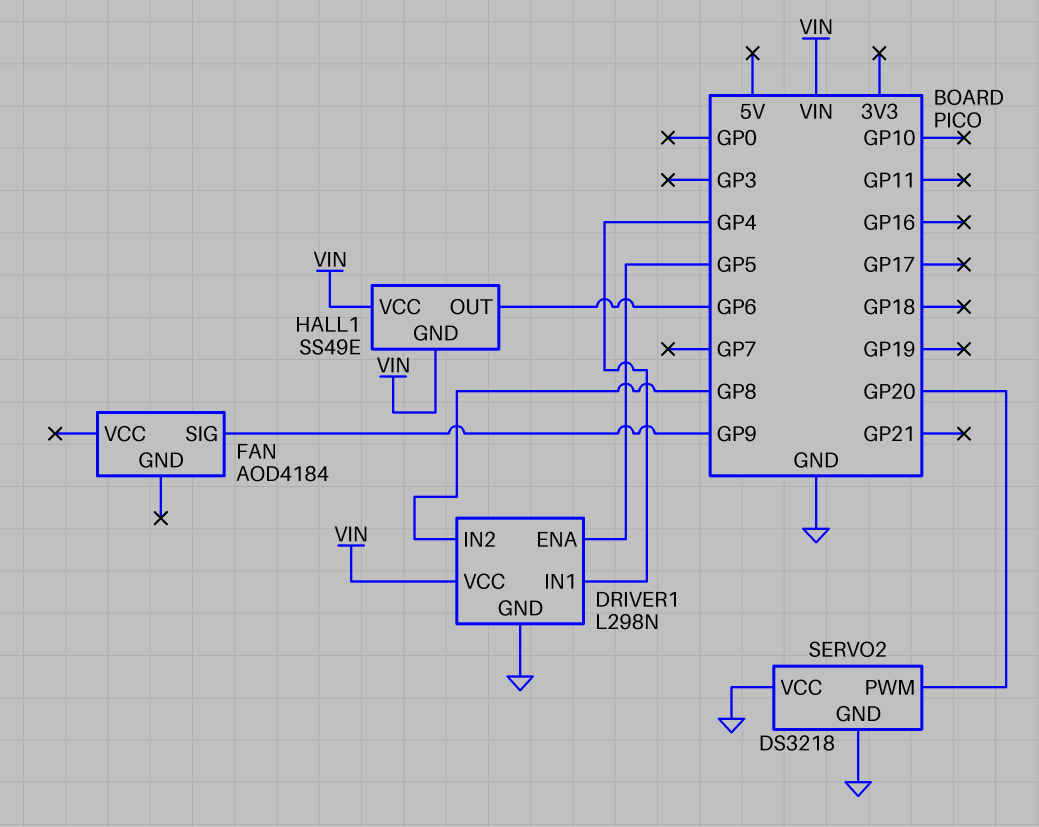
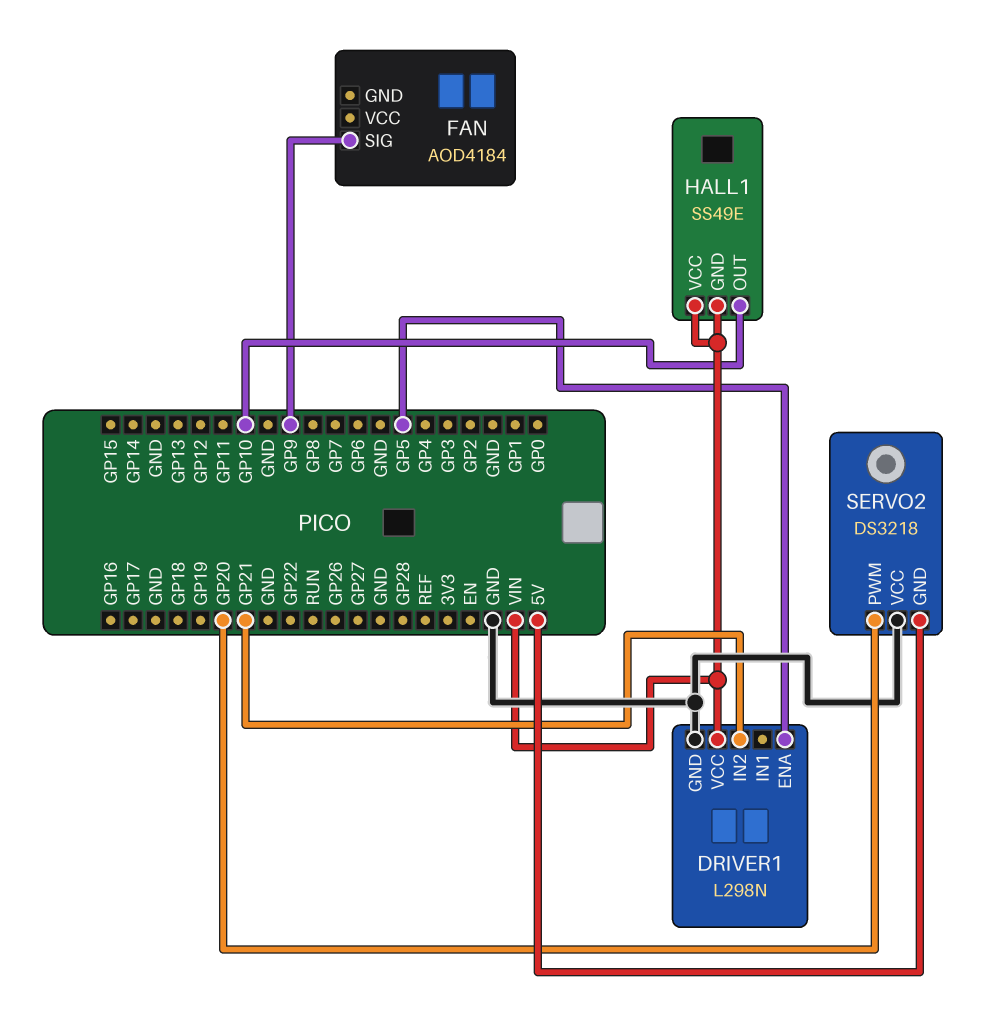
DRIVER1 pin IN1: GP4 -> none
DRIVER1 pin IN2: GP8 -> GP21
HALL1 pin OUT: GP6 -> GP10
SERVO2 pin GND: GND -> 5V

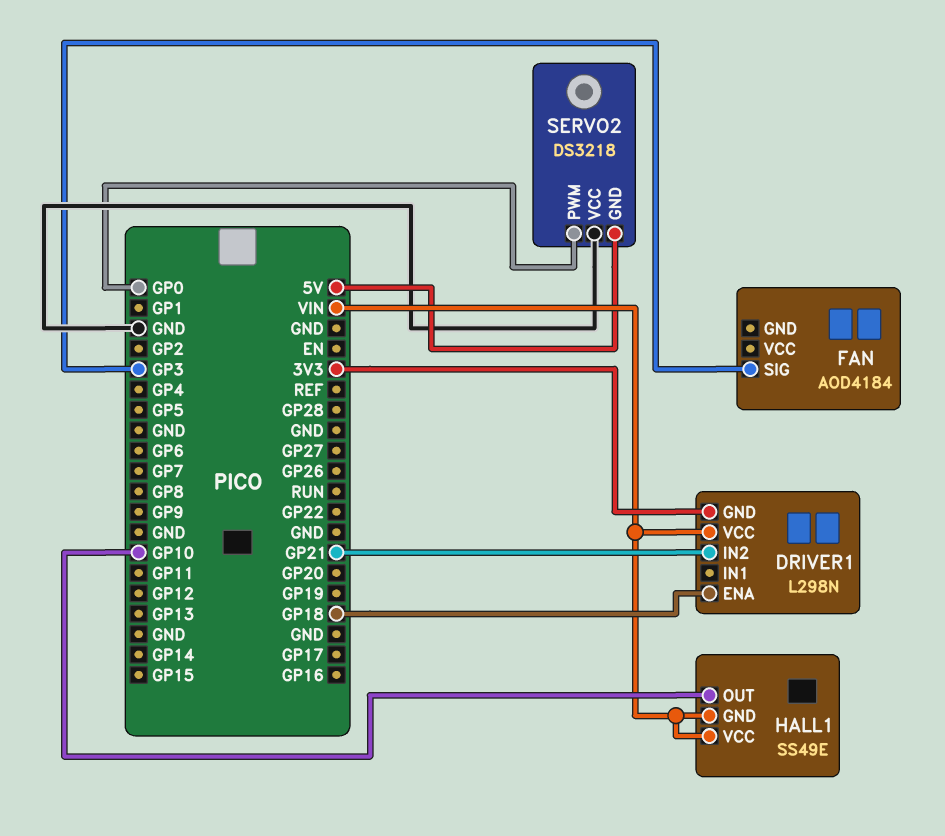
DRIVER1 pin ENA: GP5 -> GP18
DRIVER1 pin GND: GND -> 3V3
FAN pin SIG: GP9 -> GP3
SERVO2 pin PWM: GP20 -> GP0

